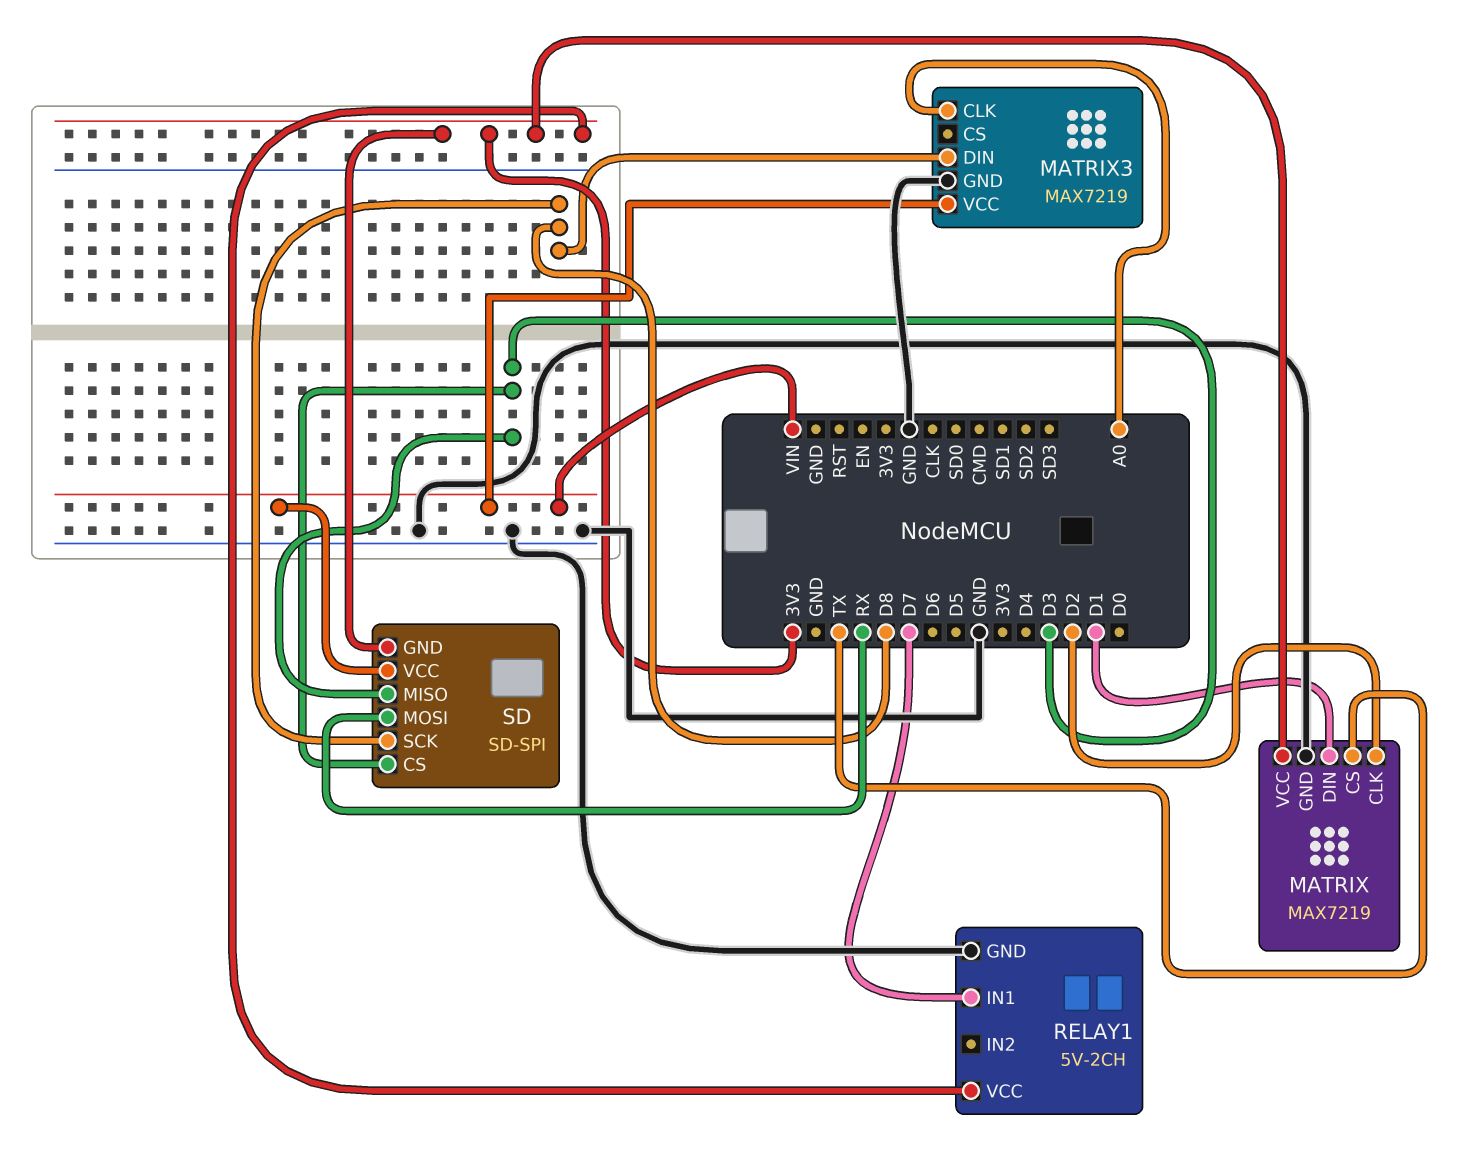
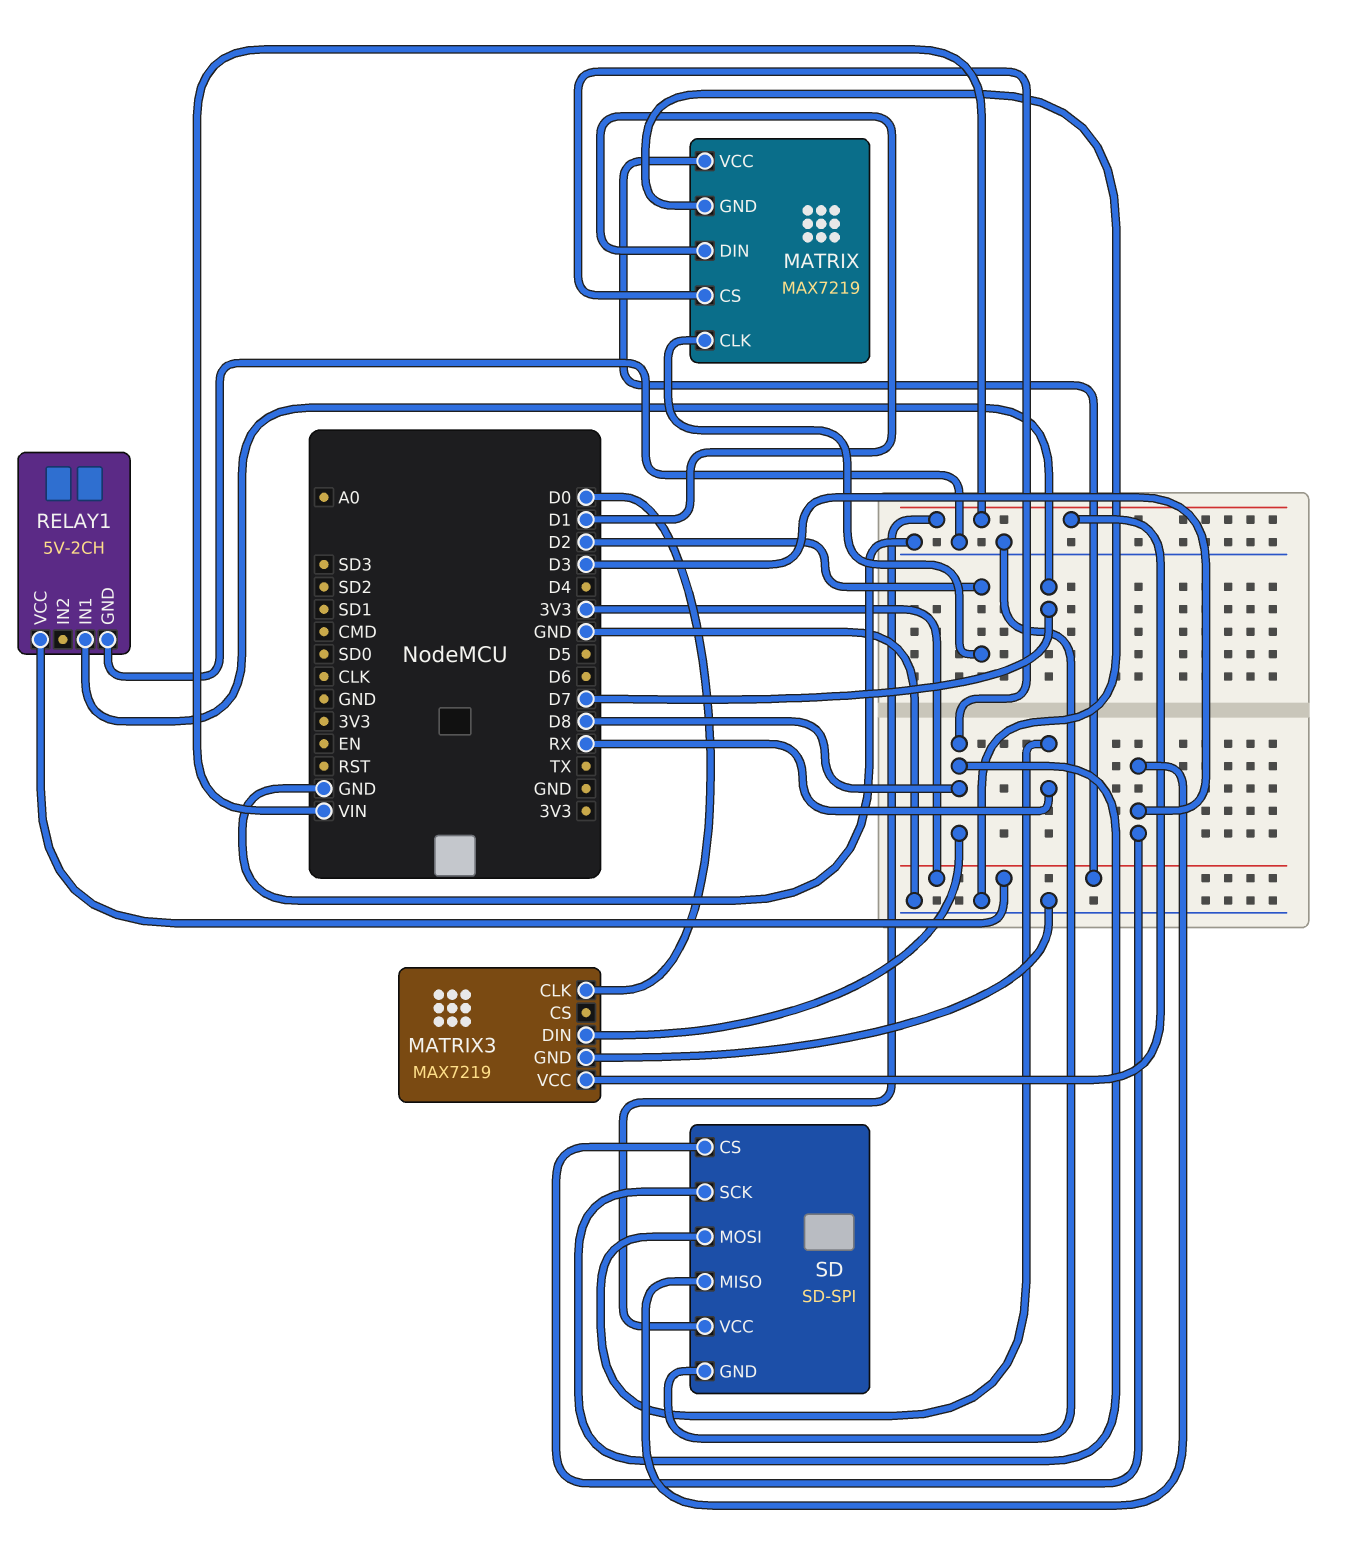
MATRIX pin CS: TX -> D8
MATRIX3 pin CLK: A0 -> D0
SD pin GND: 3V3 -> GND

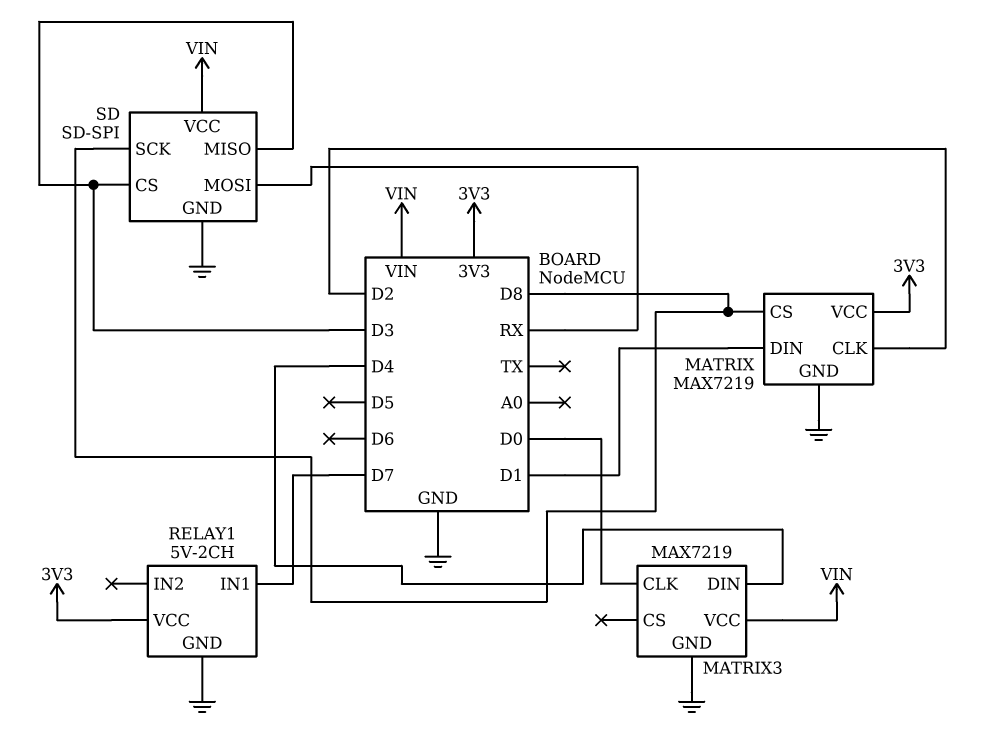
MATRIX3 pin DIN: D8 -> D4

